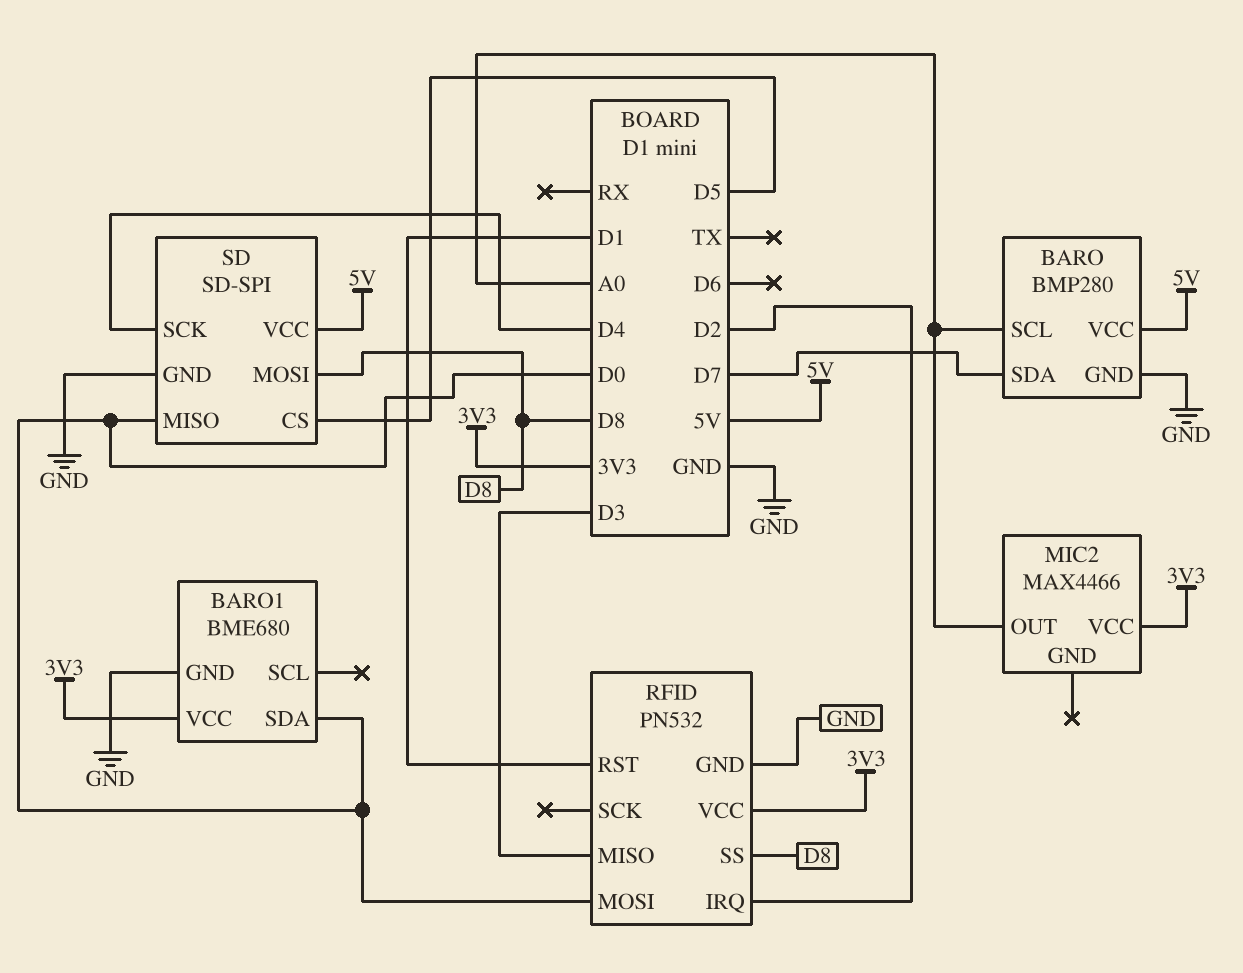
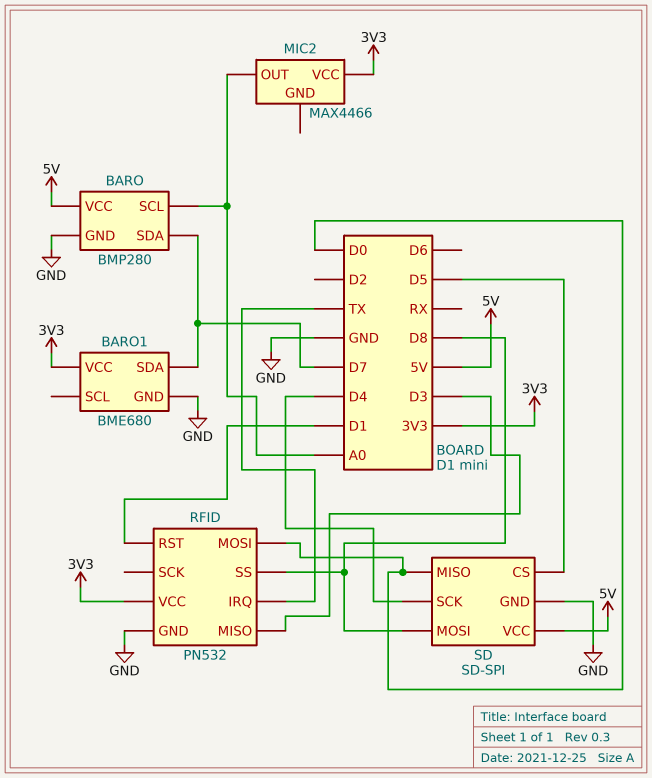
BARO1 pin SDA: D0 -> D7
RFID pin IRQ: D2 -> TX

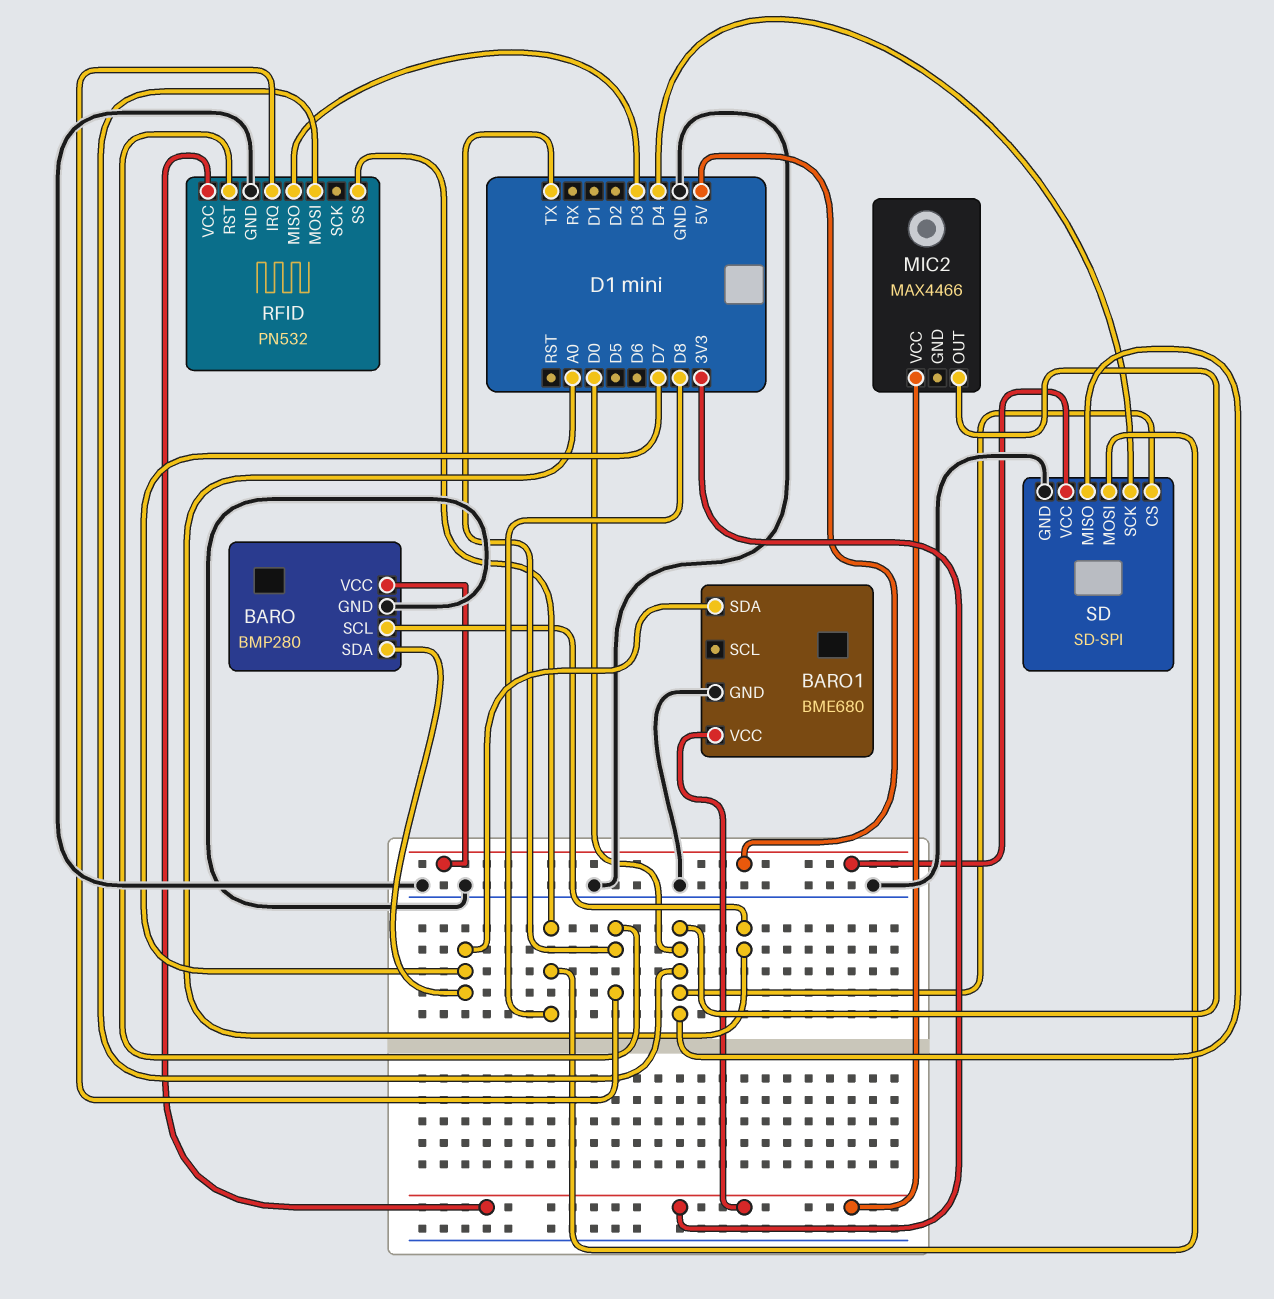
MIC2 pin OUT: A0 -> D0
RFID pin RST: D1 -> TX
SD pin CS: D5 -> D0

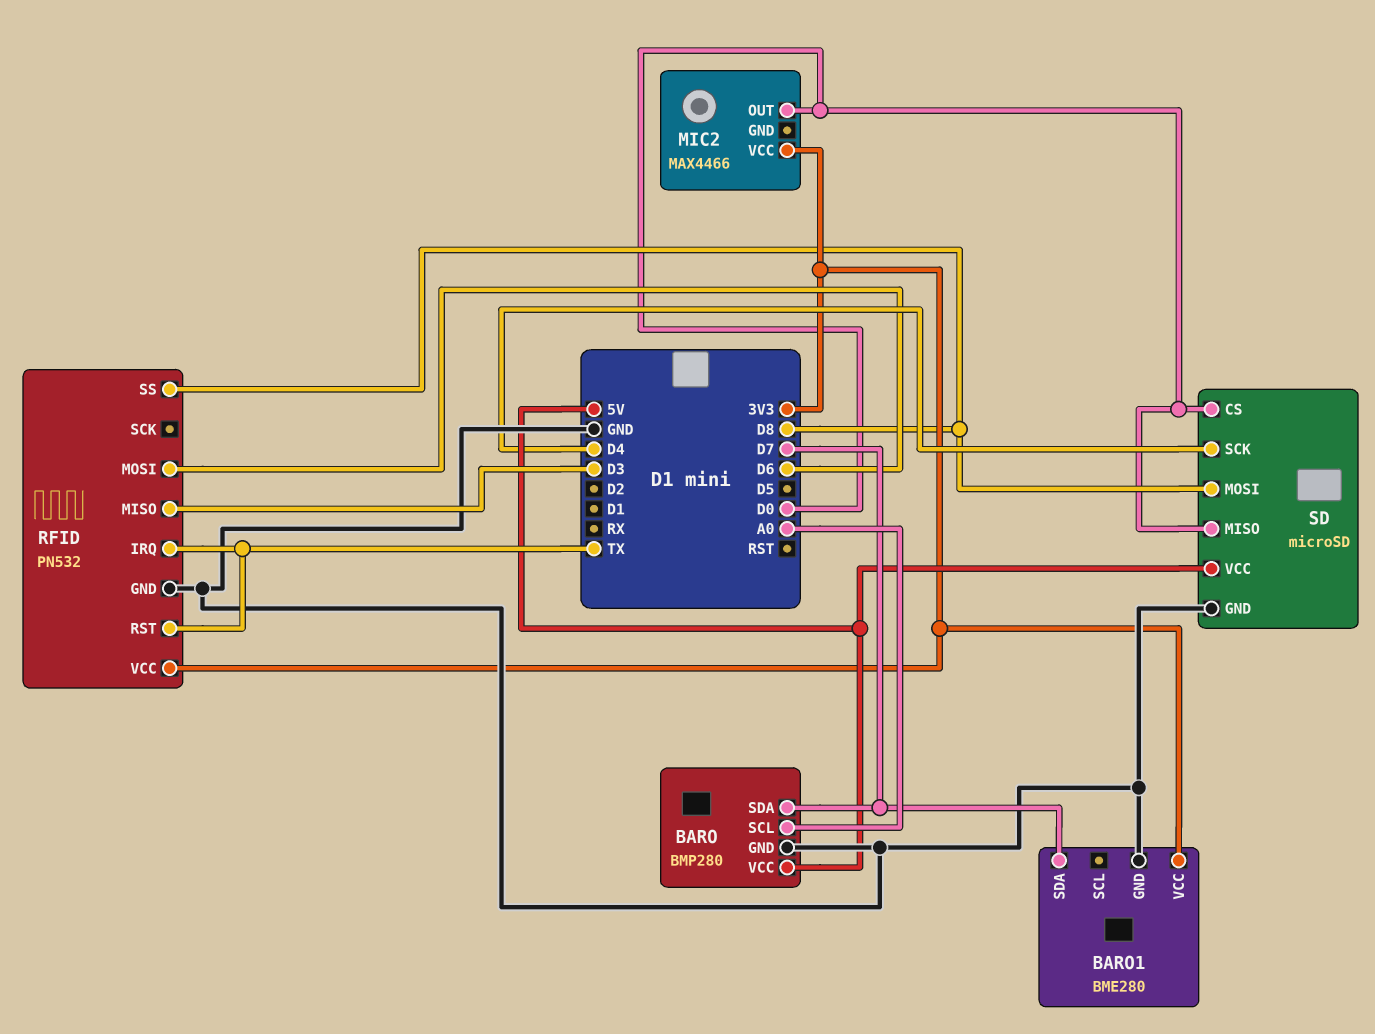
BARO1: BME680 -> BME280
RFID pin MOSI: D0 -> D6
SD: SD-SPI -> microSD

